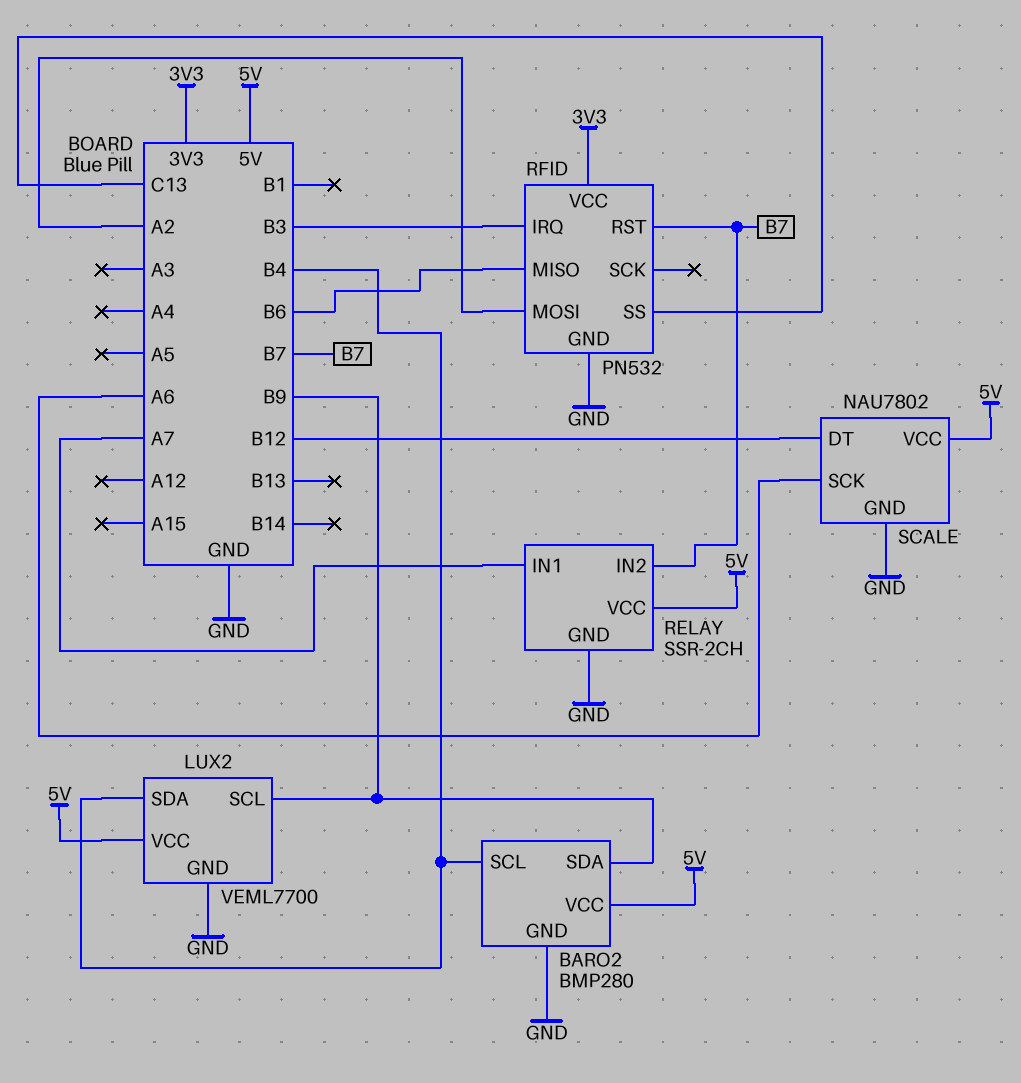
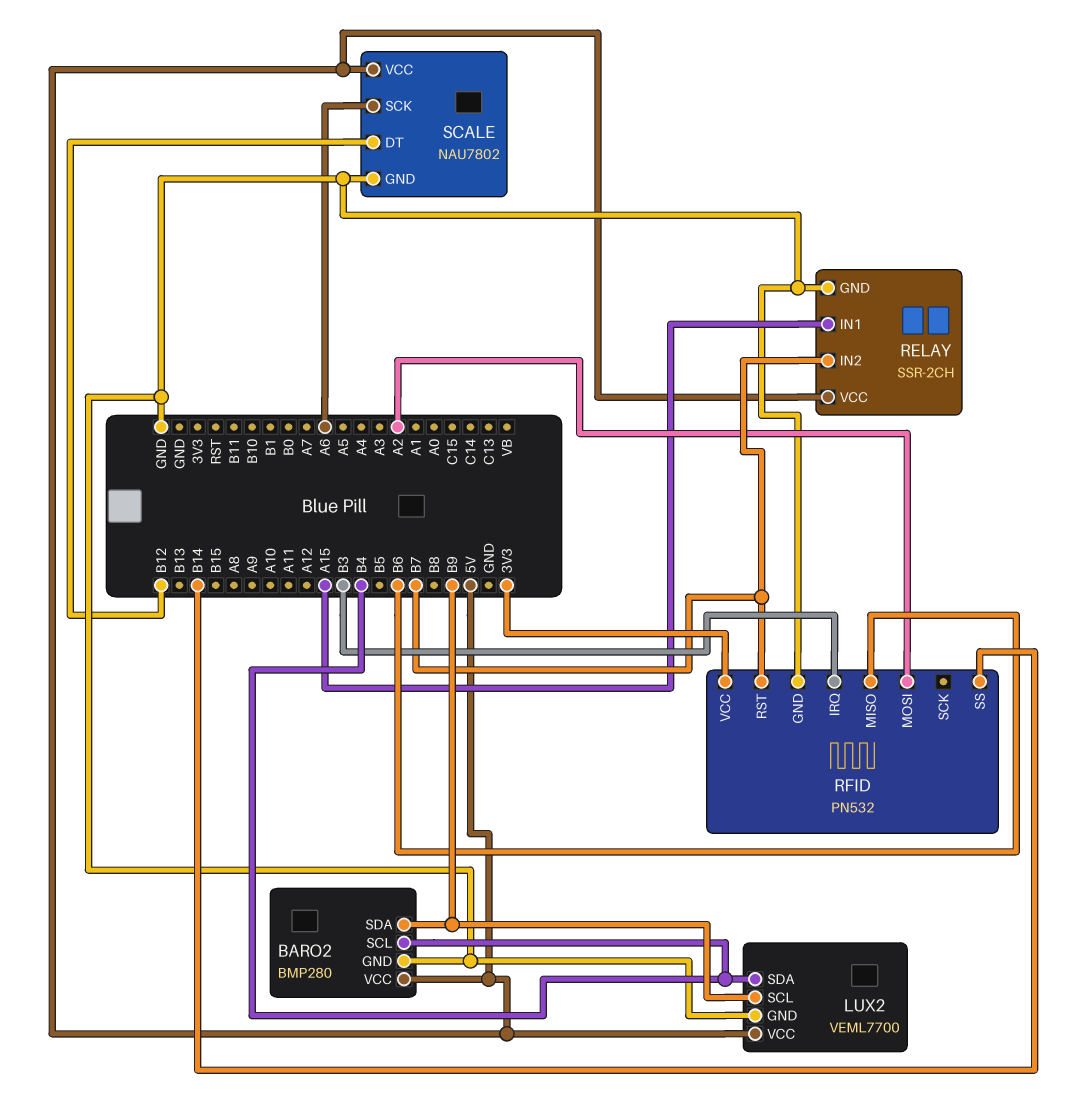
RELAY pin IN1: A7 -> A15
RFID pin SS: C13 -> B14

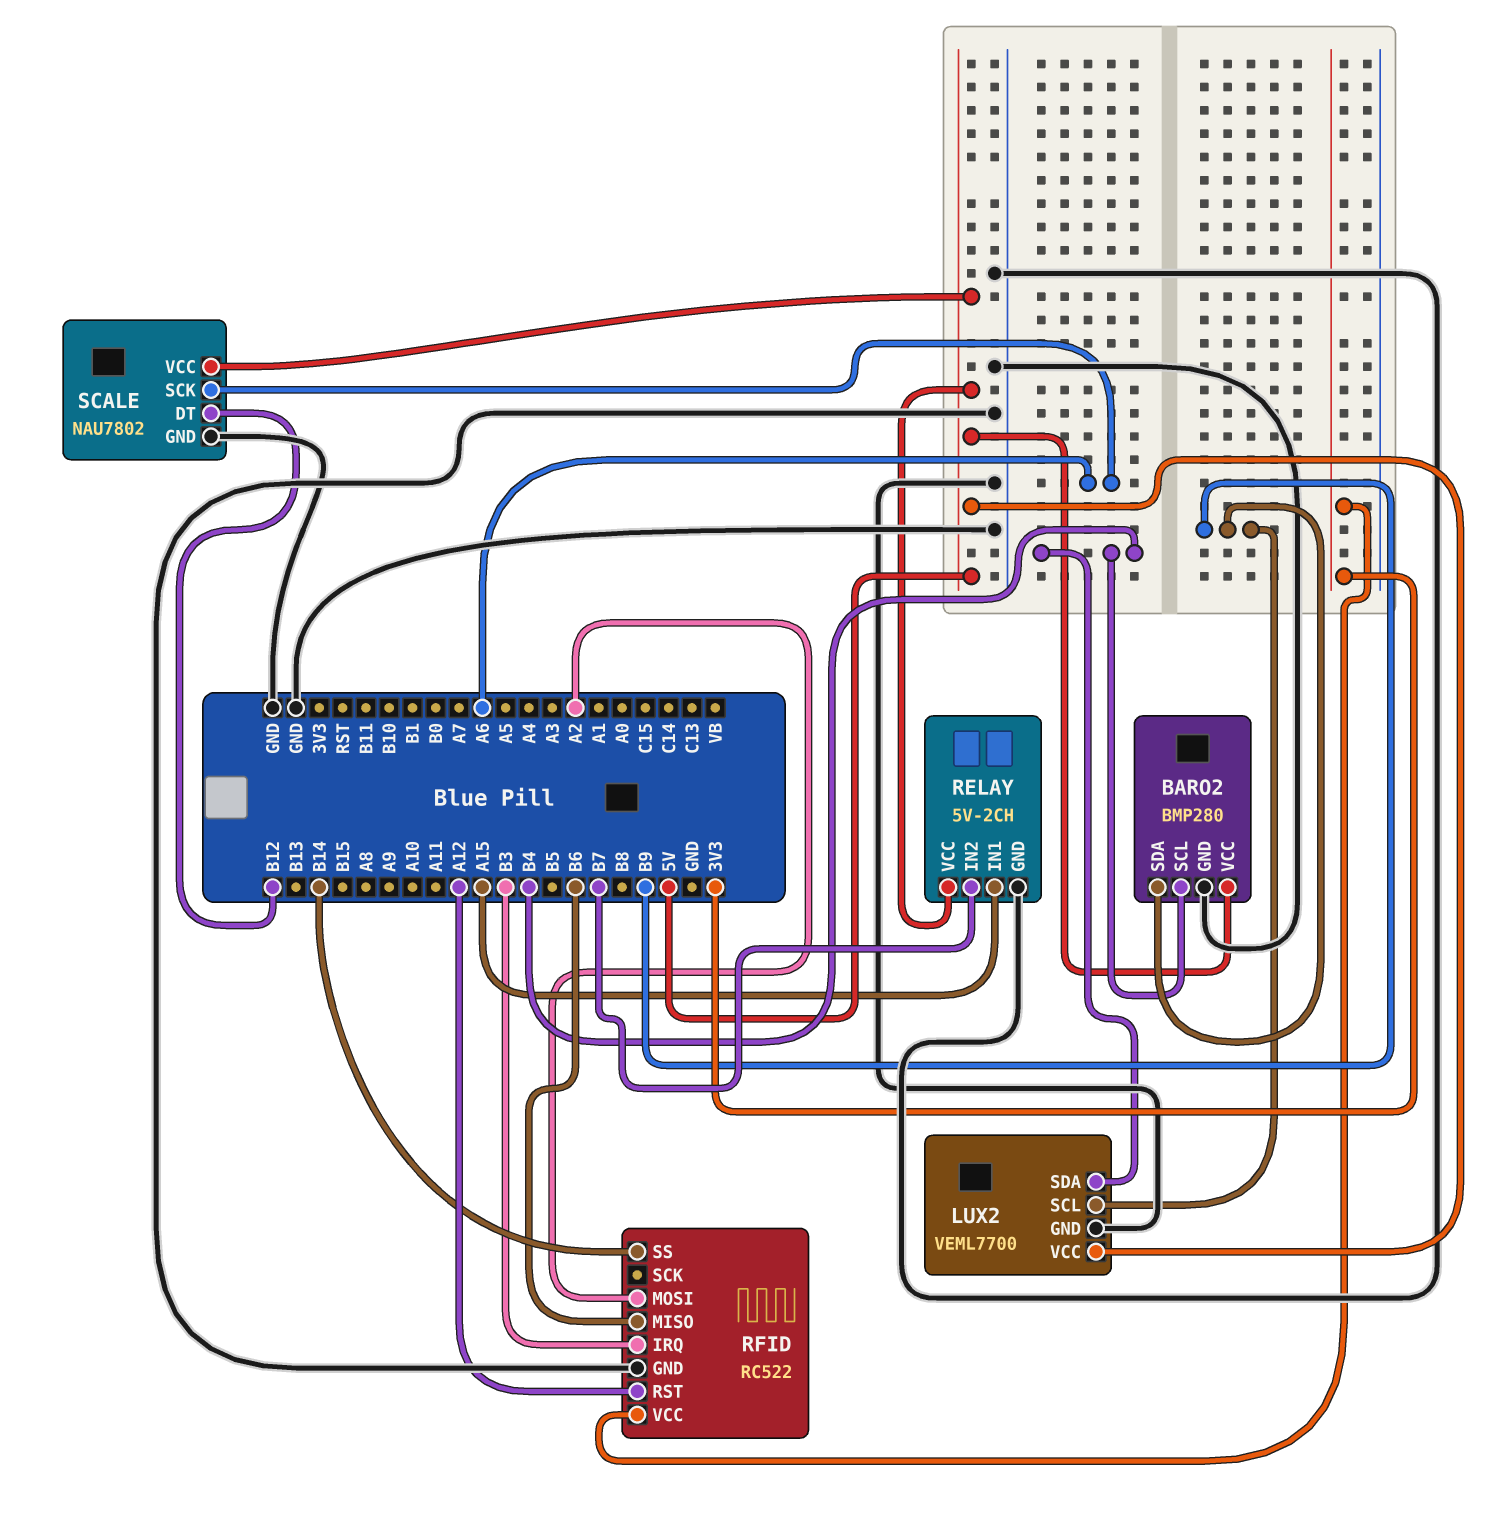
RELAY: SSR-2CH -> 5V-2CH
RFID: PN532 -> RC522
RFID pin RST: B7 -> A12

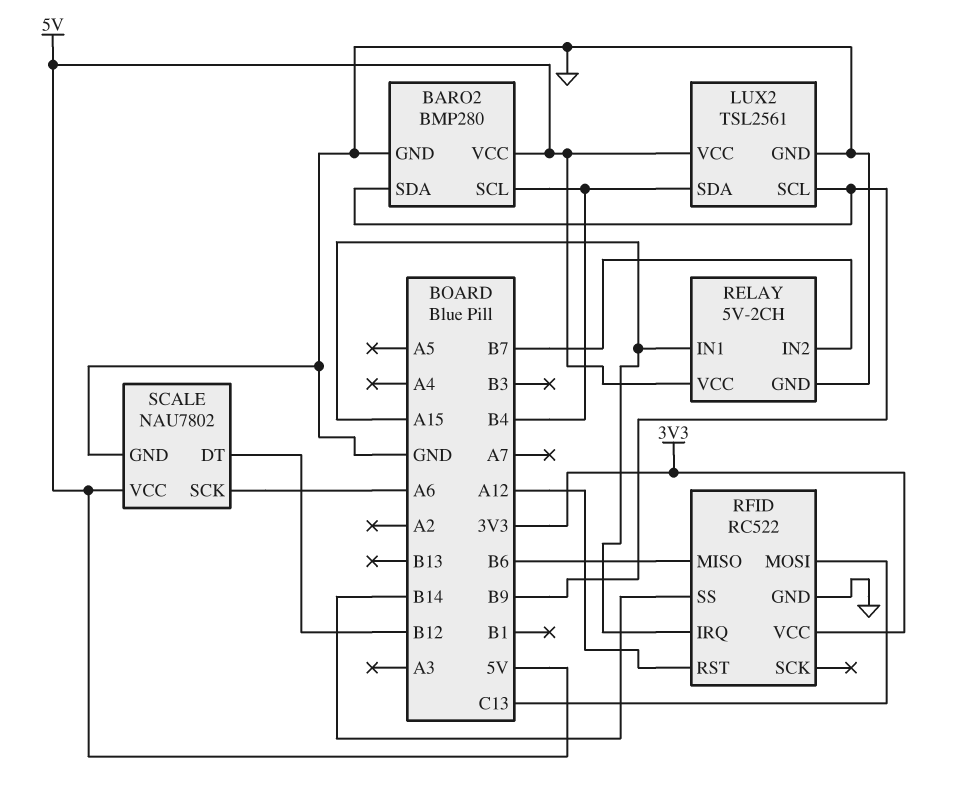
LUX2: VEML7700 -> TSL2561
RFID pin IRQ: B3 -> A15
RFID pin MOSI: A2 -> C13

